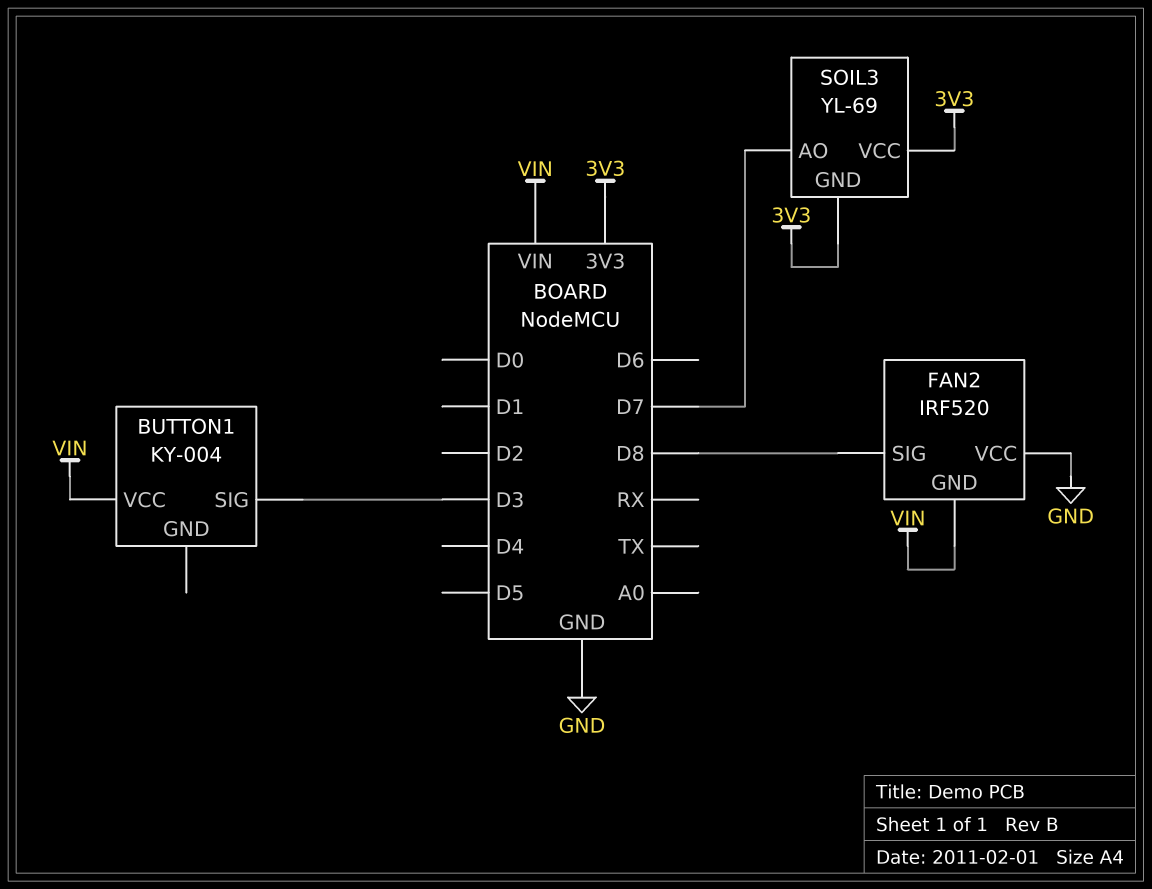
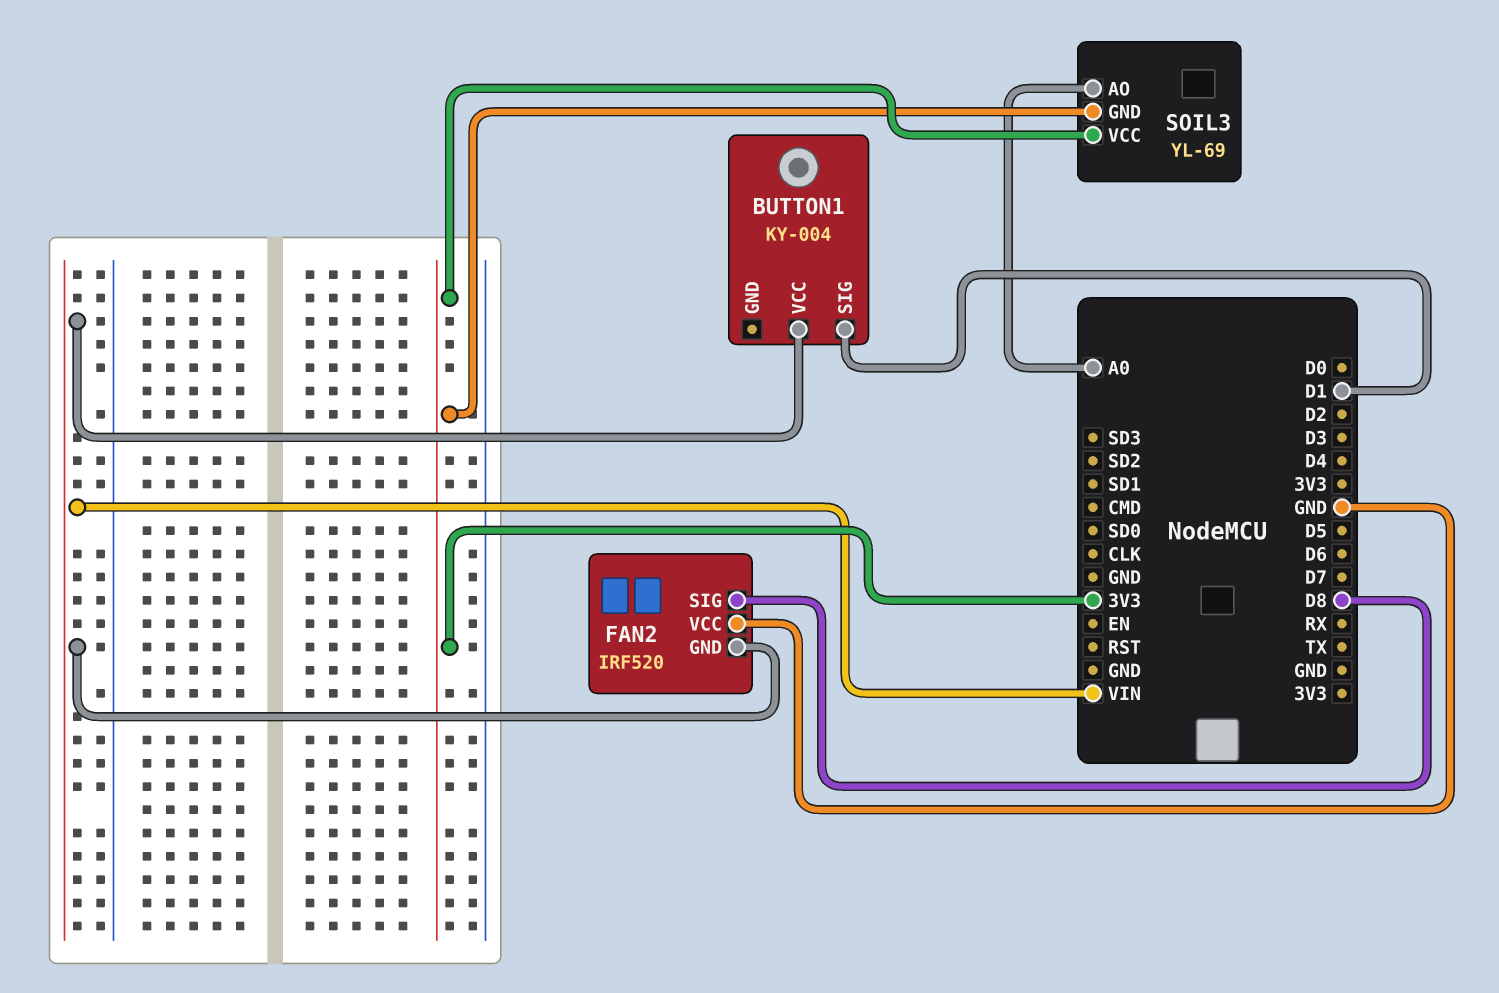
BUTTON1 pin SIG: D3 -> D1
SOIL3 pin AO: D7 -> A0

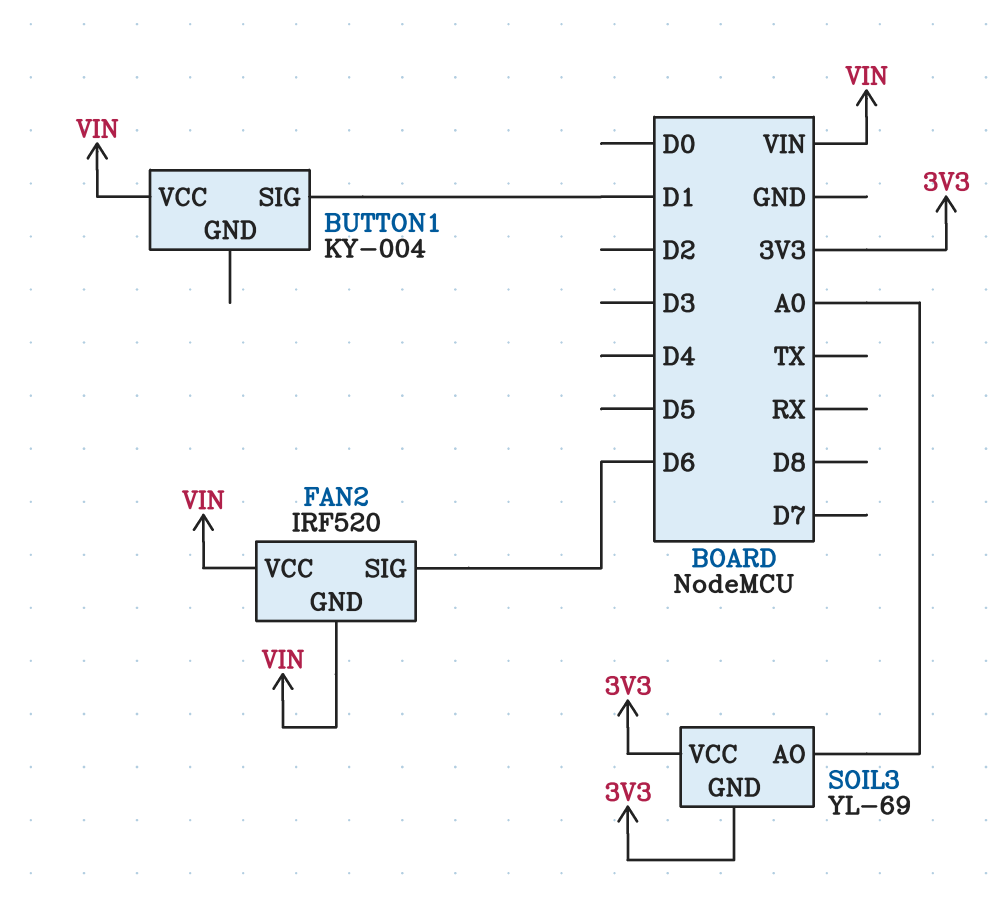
FAN2 pin SIG: D8 -> D6
FAN2 pin VCC: GND -> VIN

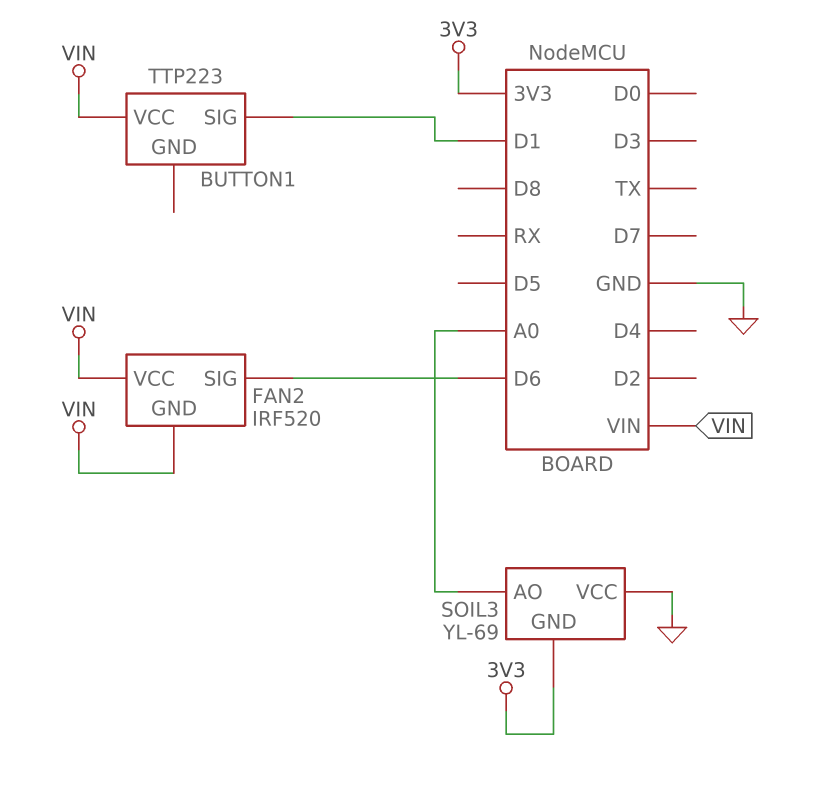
BUTTON1: KY-004 -> TTP223
SOIL3 pin VCC: 3V3 -> GND

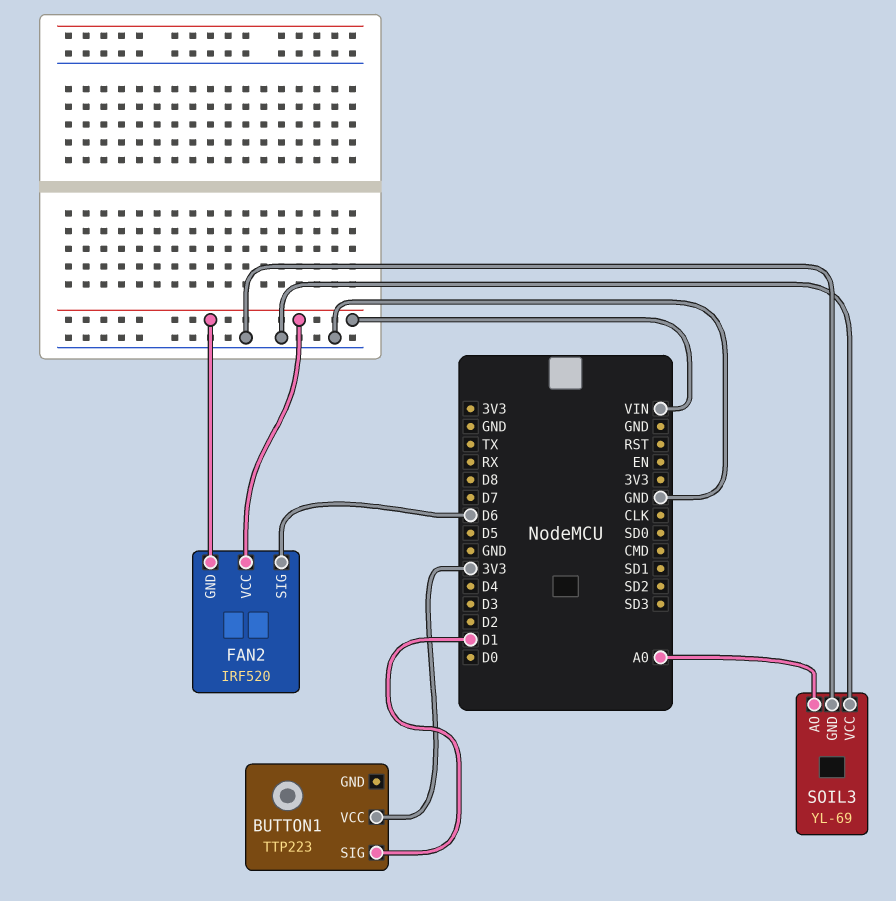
BUTTON1 pin VCC: VIN -> 3V3
SOIL3 pin GND: 3V3 -> GND

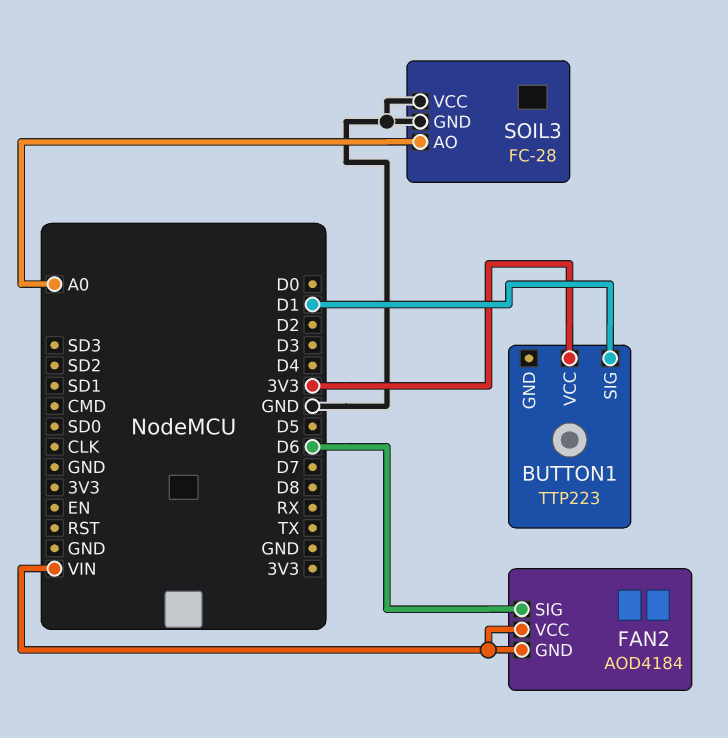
FAN2: IRF520 -> AOD4184
SOIL3: YL-69 -> FC-28

